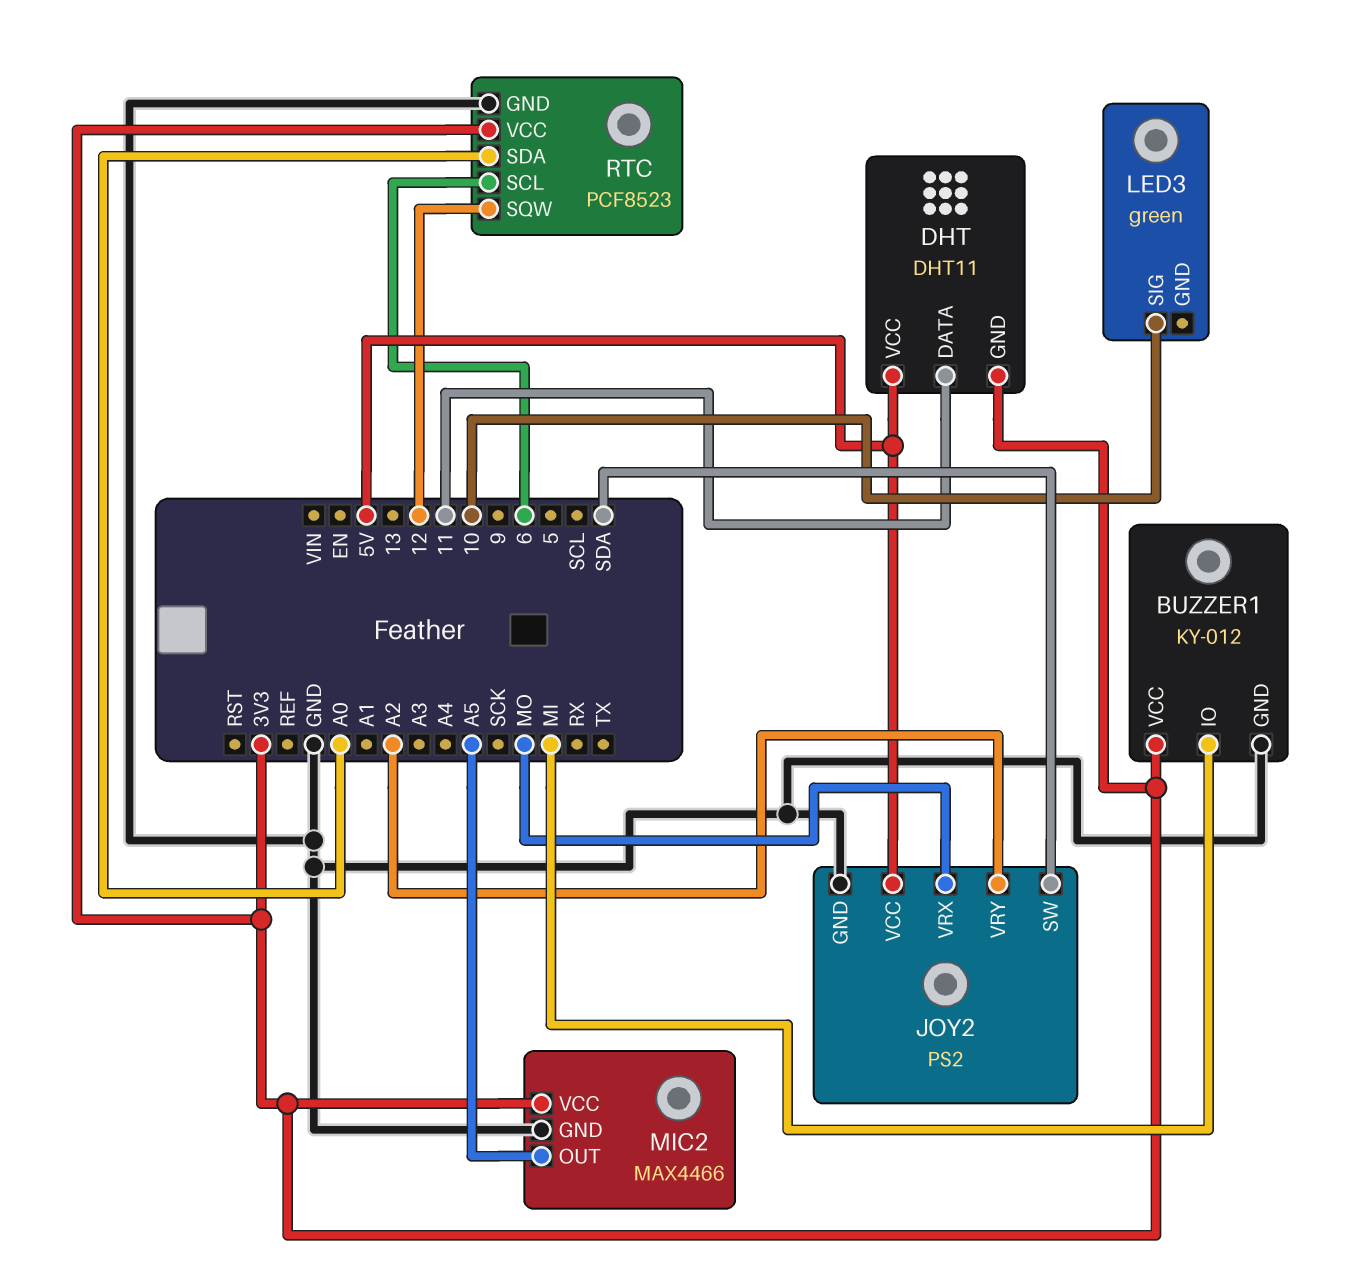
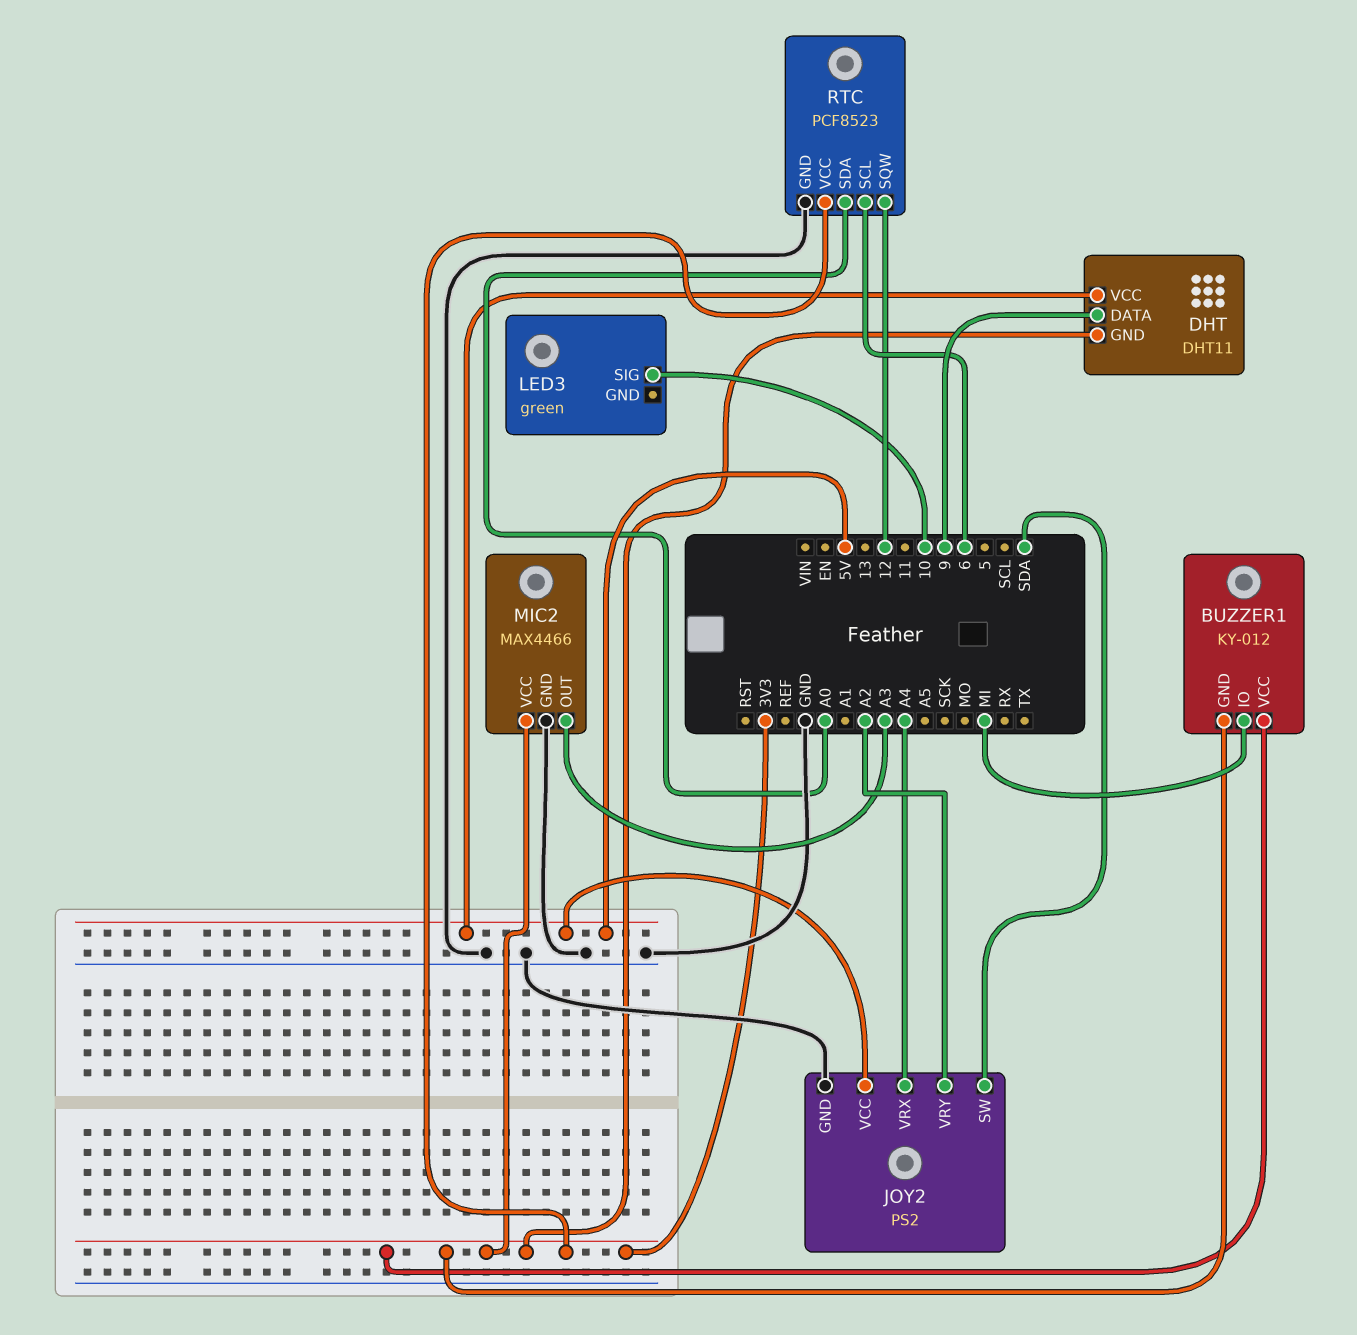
BUZZER1 pin GND: GND -> 3V3
DHT pin DATA: 11 -> 9
JOY2 pin VRX: MO -> A4
MIC2 pin OUT: A5 -> A3

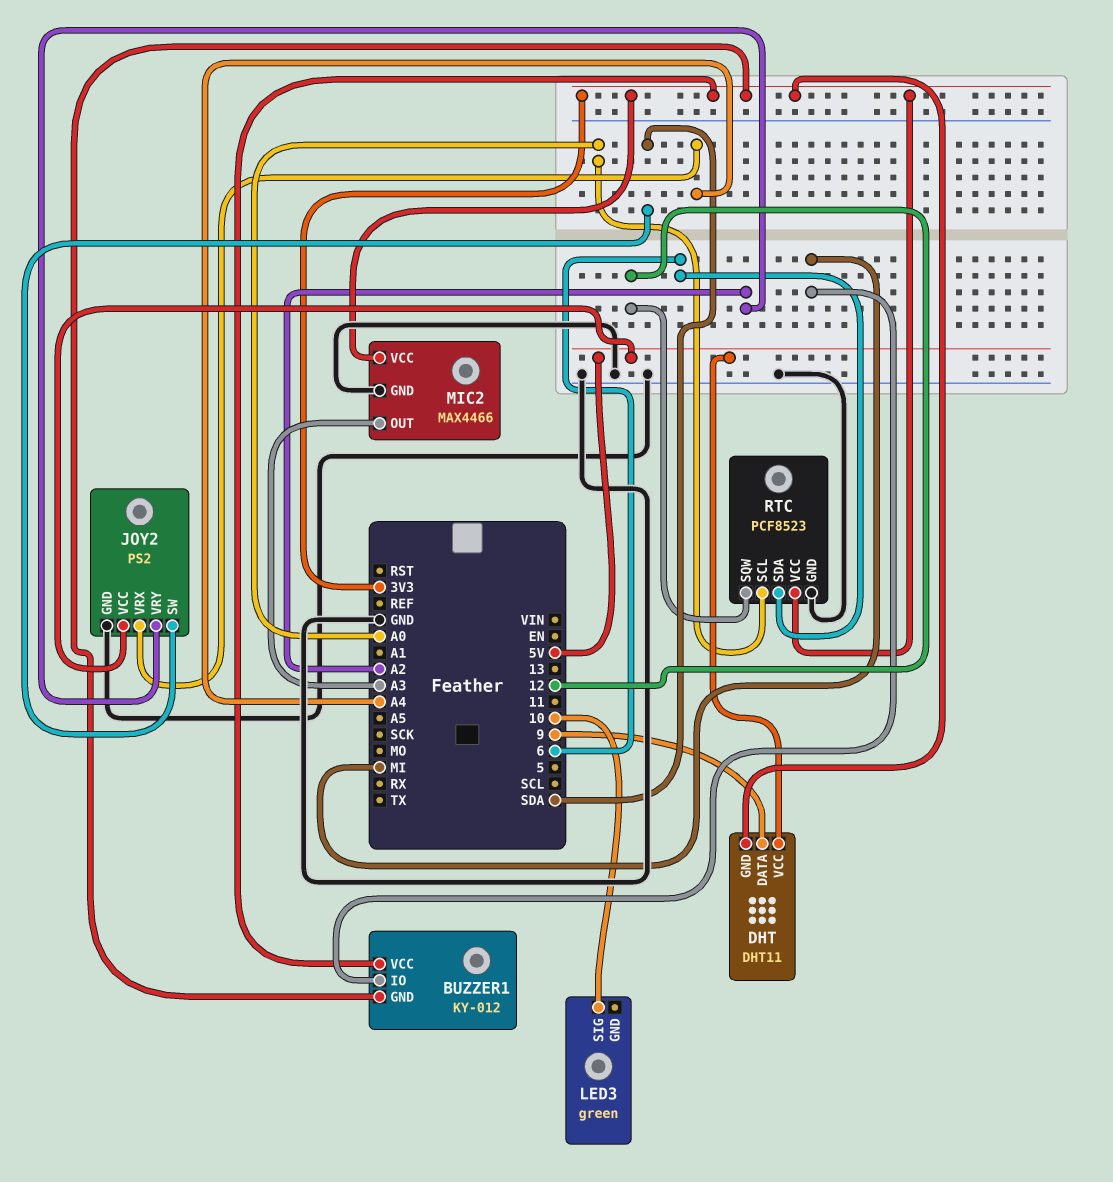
RTC pin SCL: 6 -> A0
RTC pin SDA: A0 -> 6

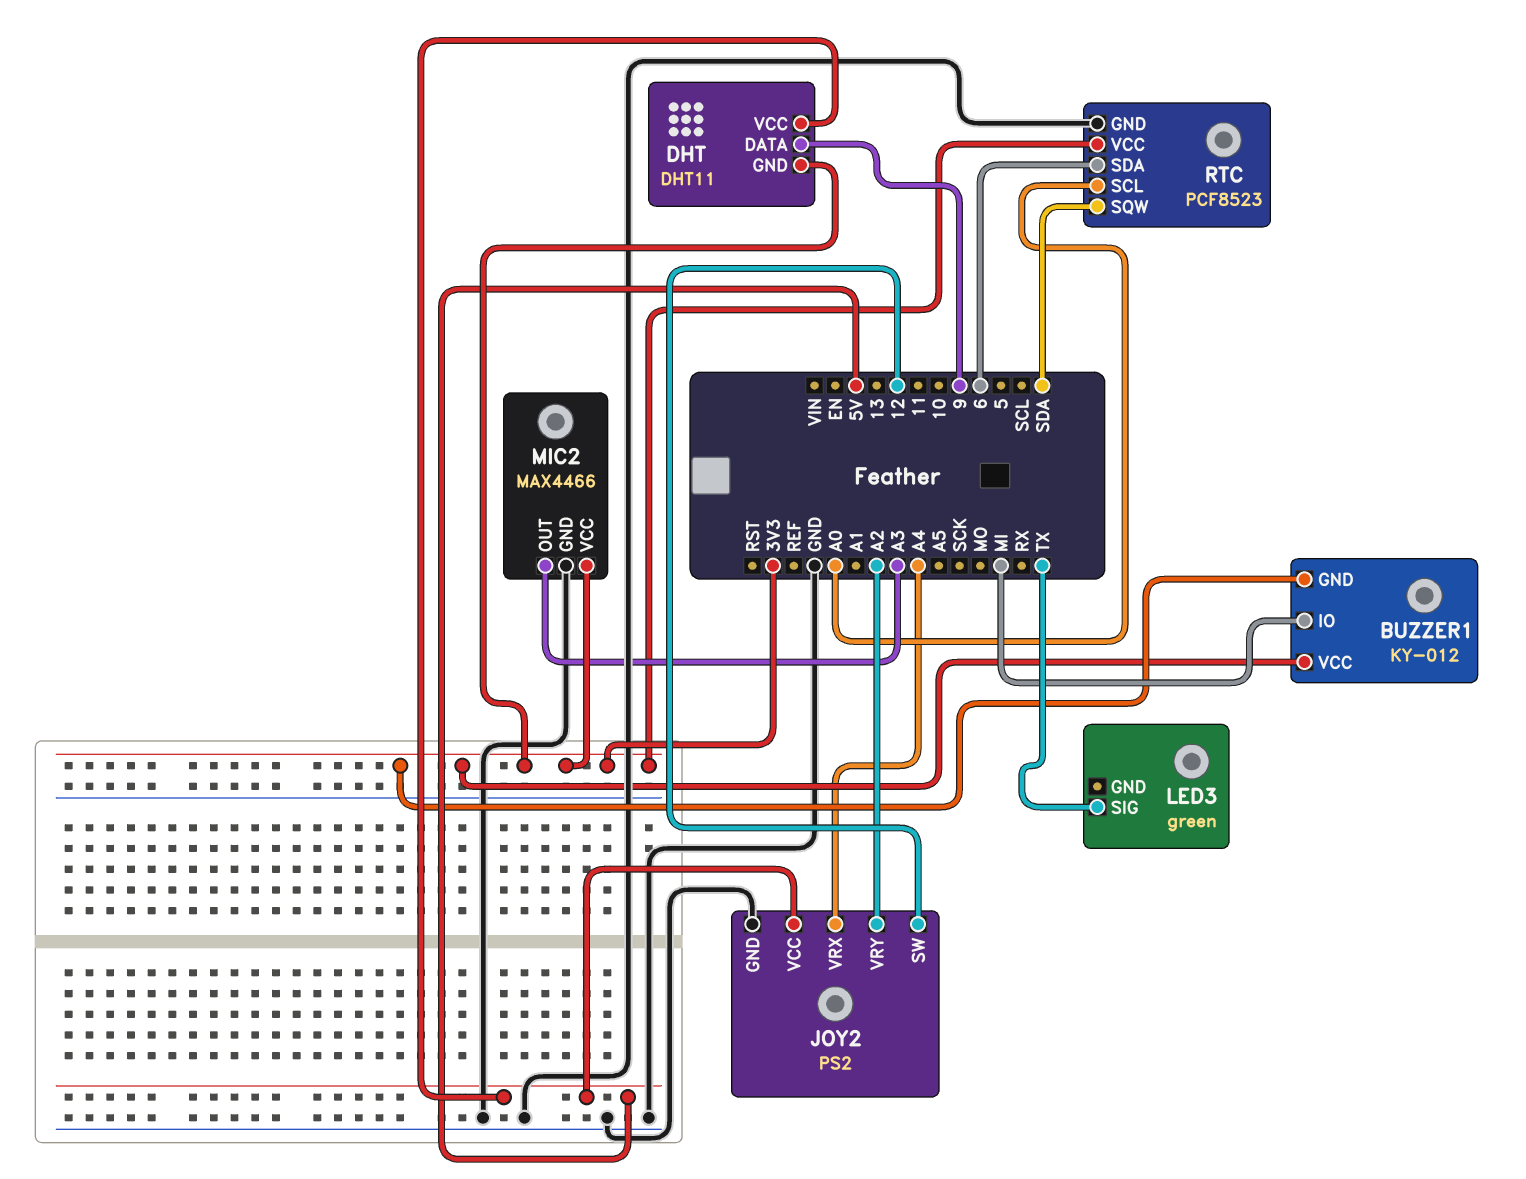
JOY2 pin SW: SDA -> 12
LED3 pin SIG: 10 -> TX
RTC pin SQW: 12 -> SDA

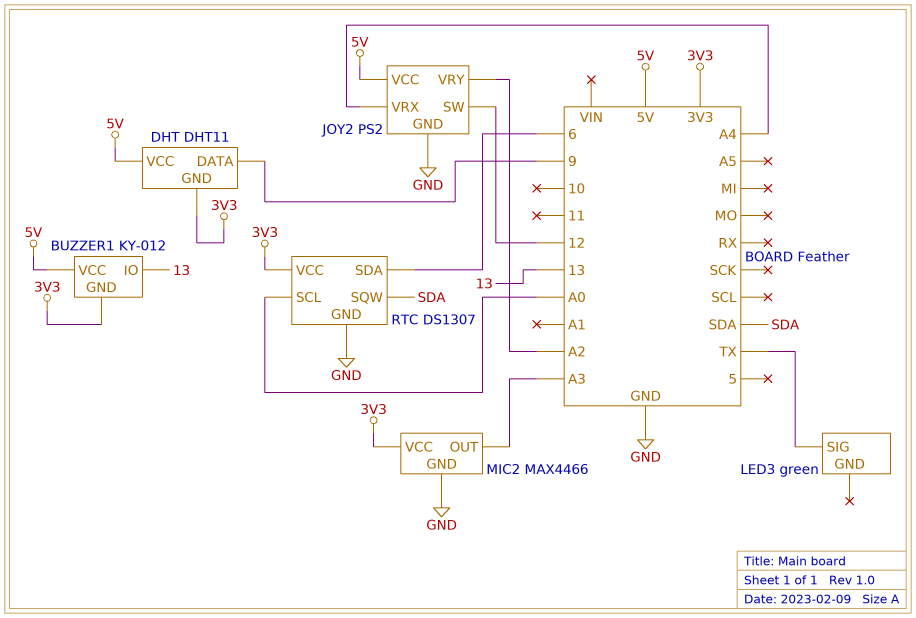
BUZZER1 pin IO: MI -> 13
BUZZER1 pin VCC: 3V3 -> 5V
RTC: PCF8523 -> DS1307

